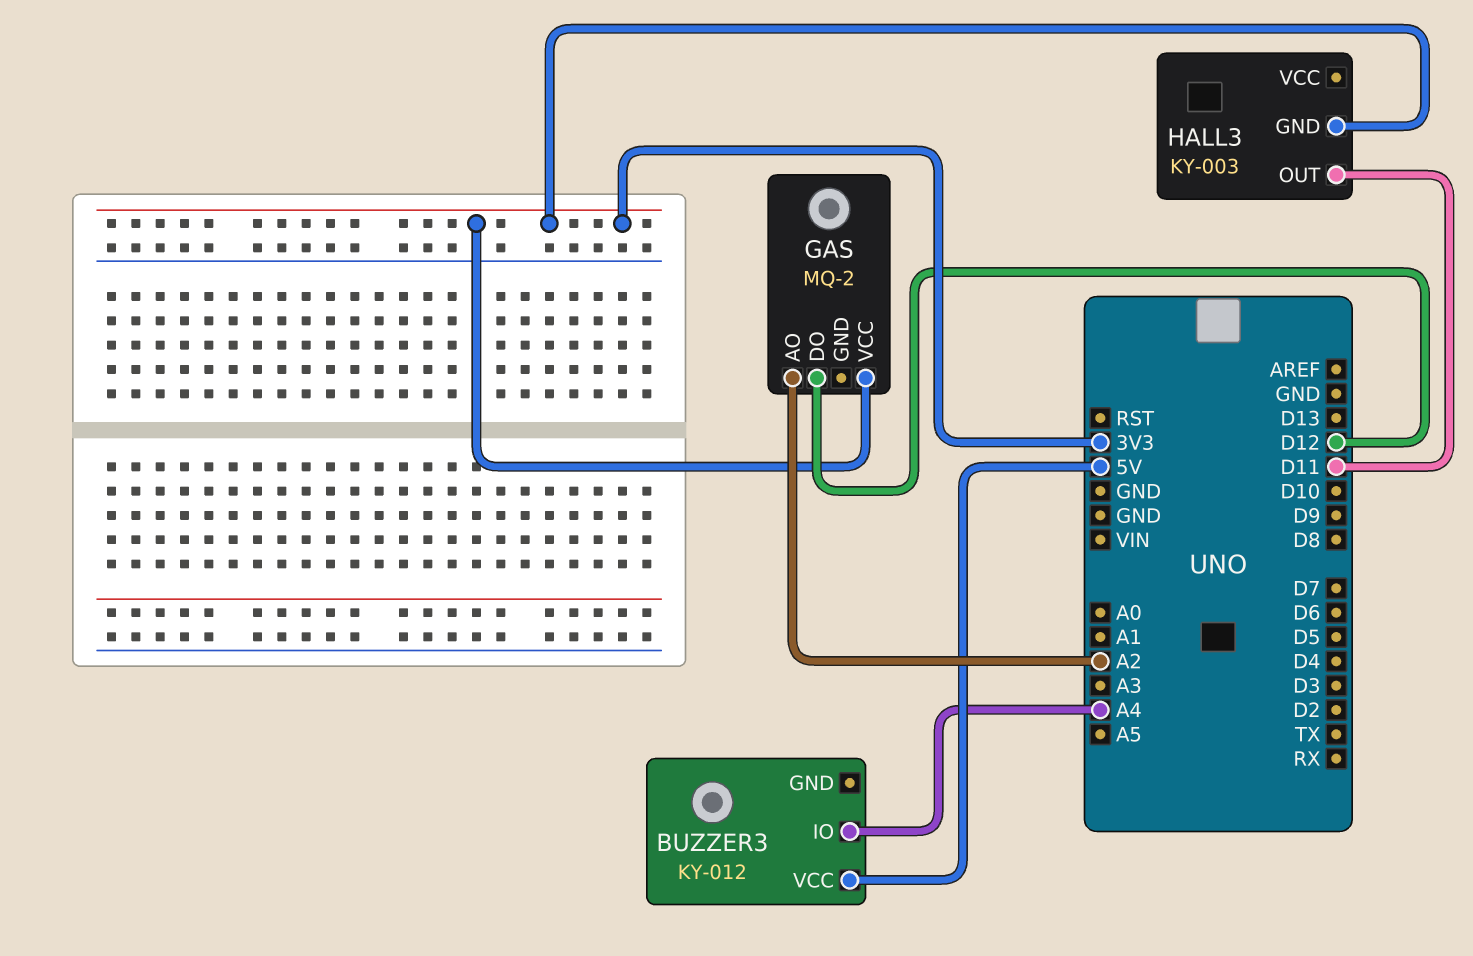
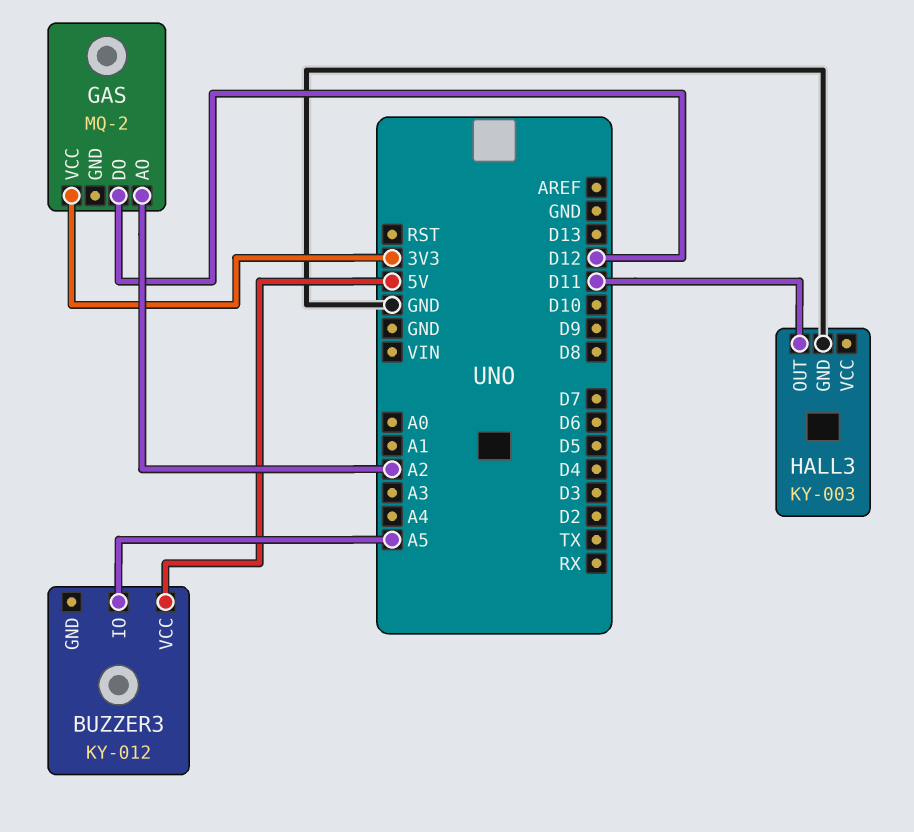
BUZZER3 pin IO: A4 -> A5
HALL3 pin GND: 3V3 -> GND

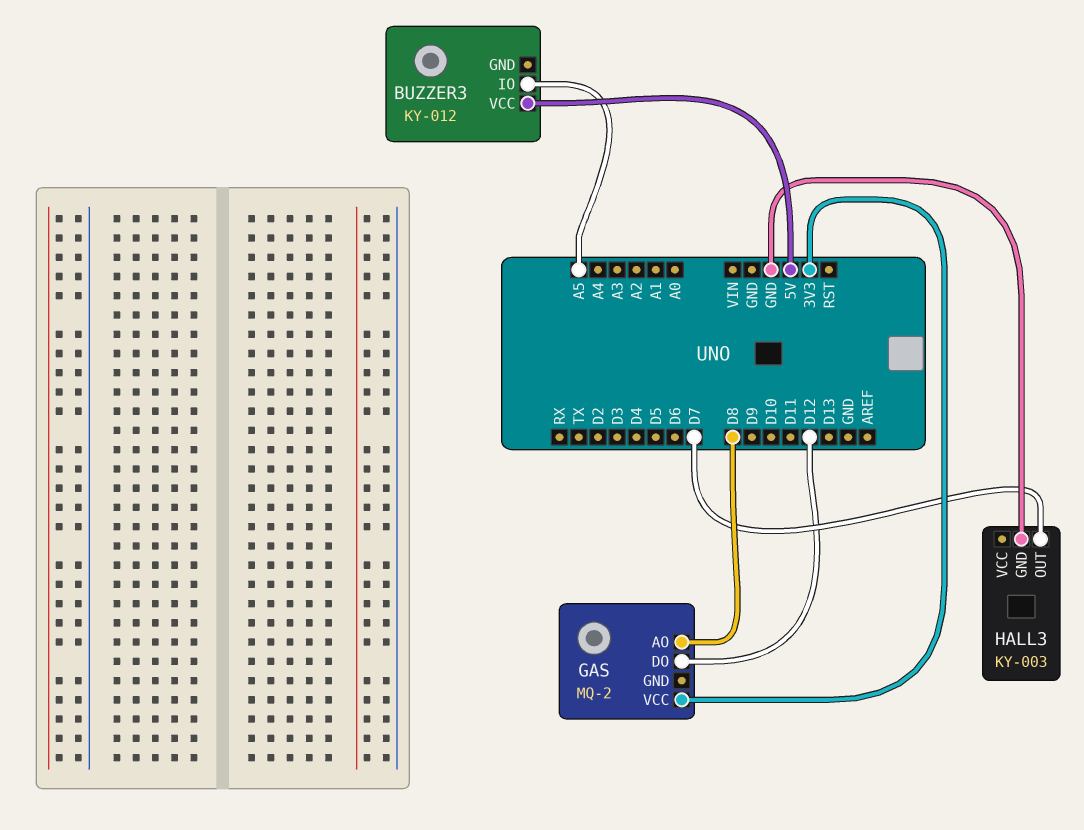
GAS pin AO: A2 -> D8
HALL3 pin OUT: D11 -> D7

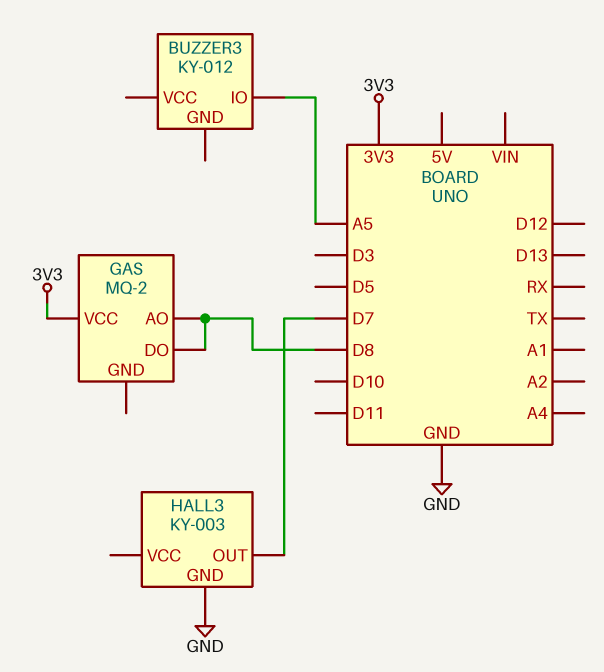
BUZZER3 pin VCC: 5V -> none
GAS pin DO: D12 -> D8

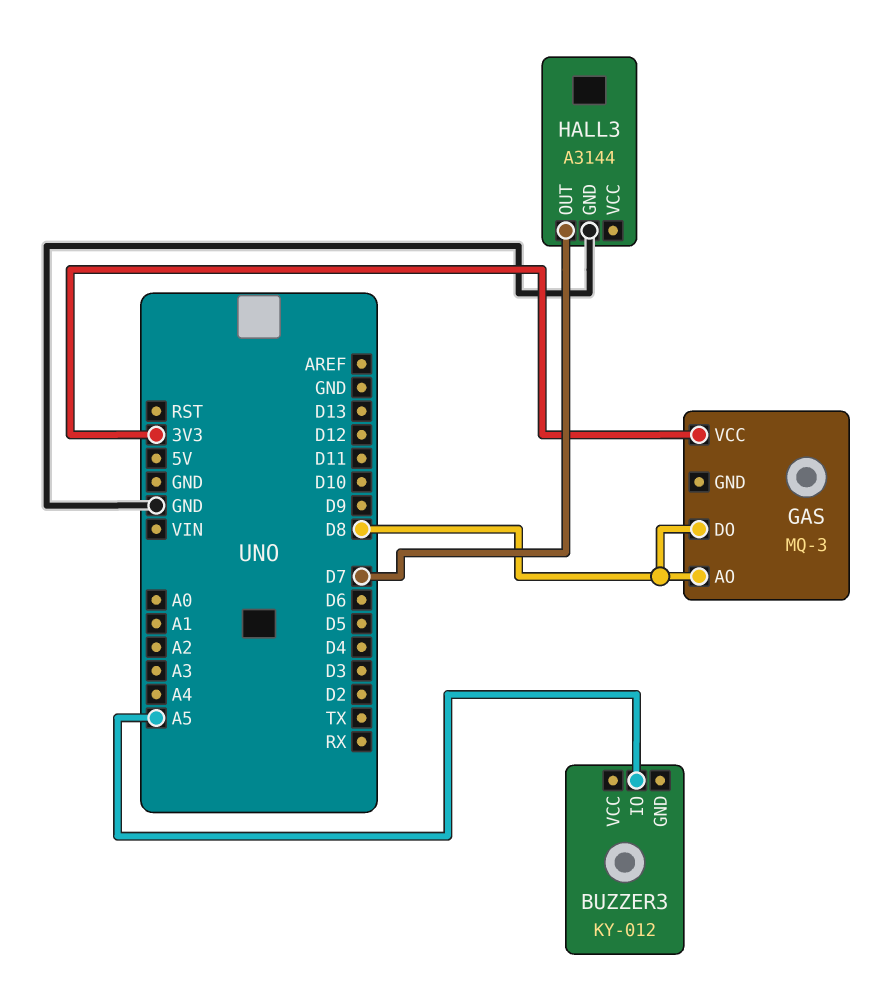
GAS: MQ-2 -> MQ-3
HALL3: KY-003 -> A3144

